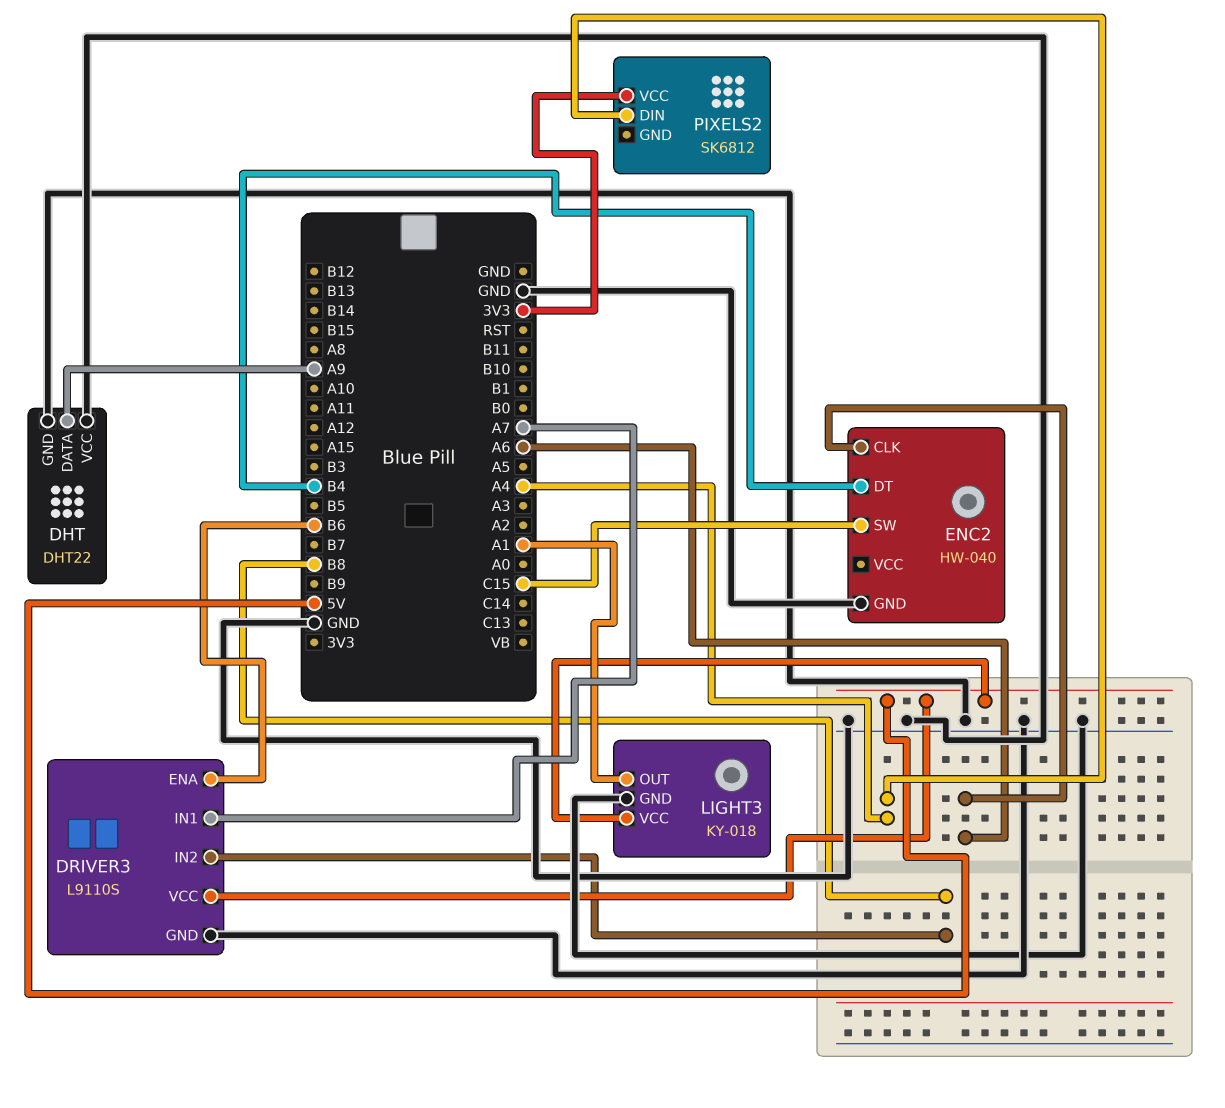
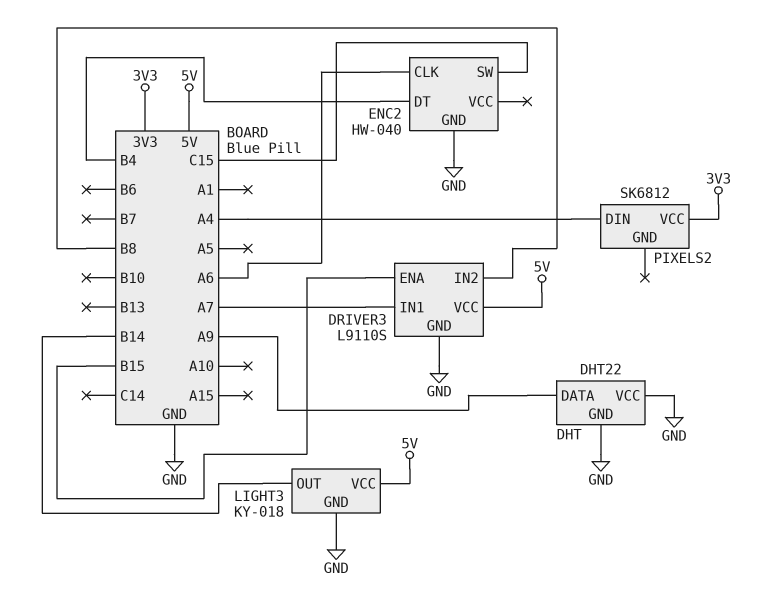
DRIVER3 pin ENA: B6 -> B15
LIGHT3 pin OUT: A1 -> B14

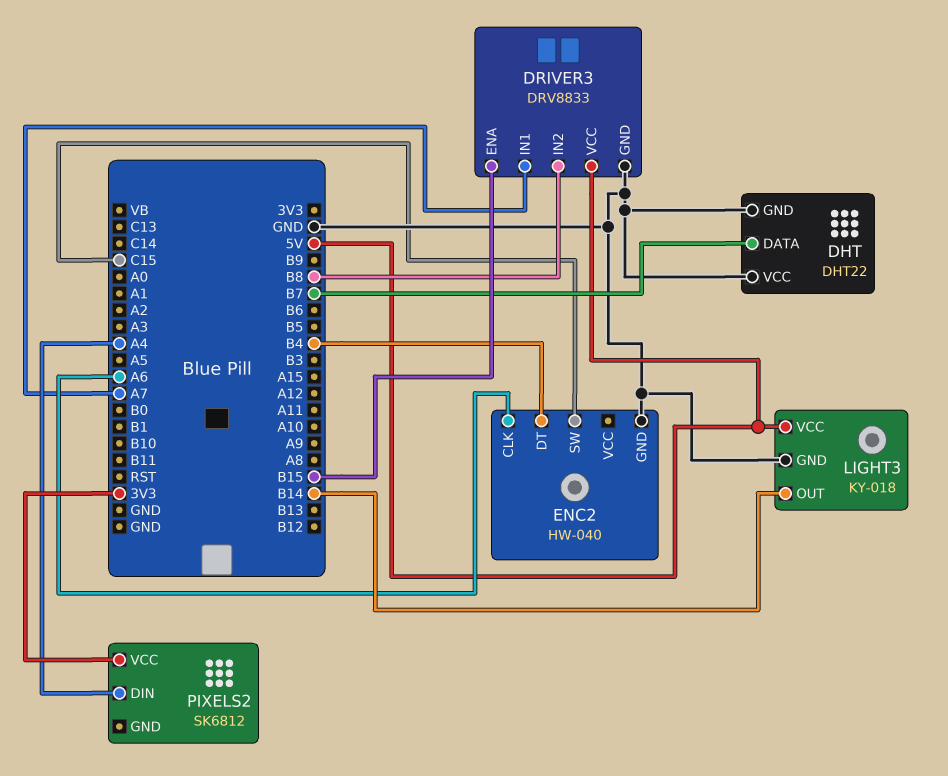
DHT pin DATA: A9 -> B7
DRIVER3: L9110S -> DRV8833

